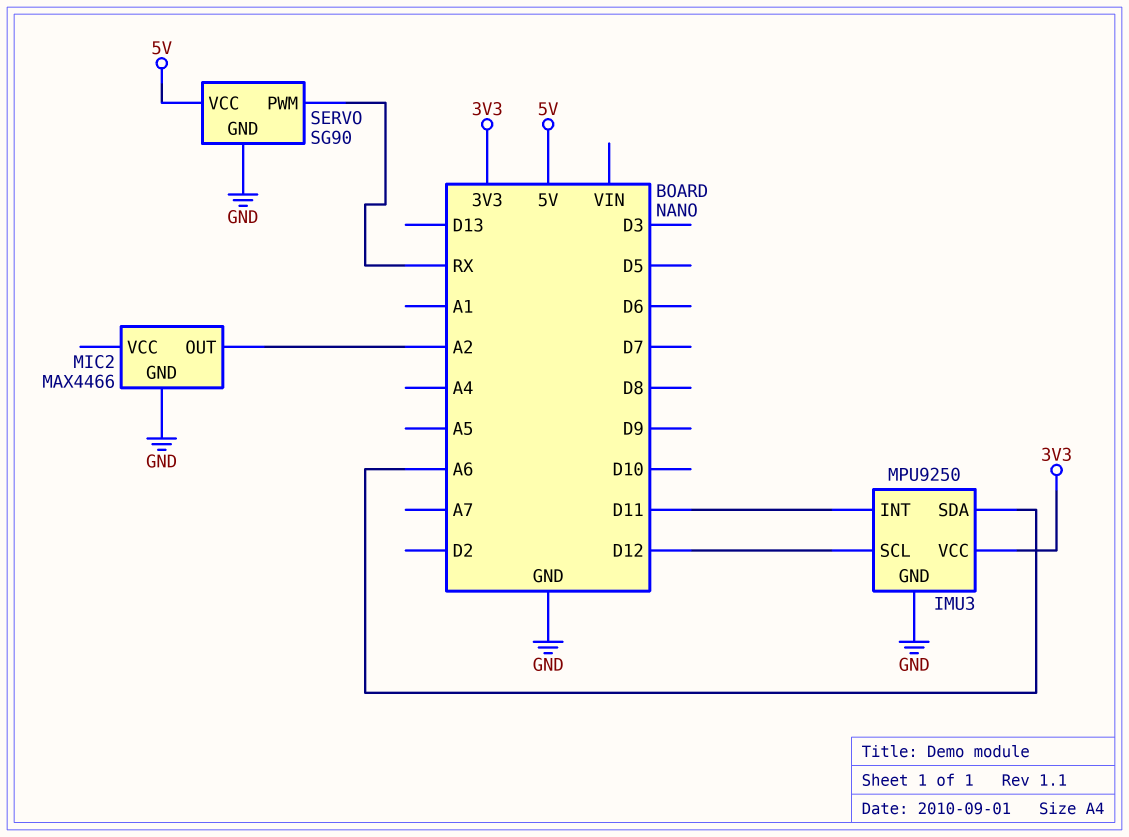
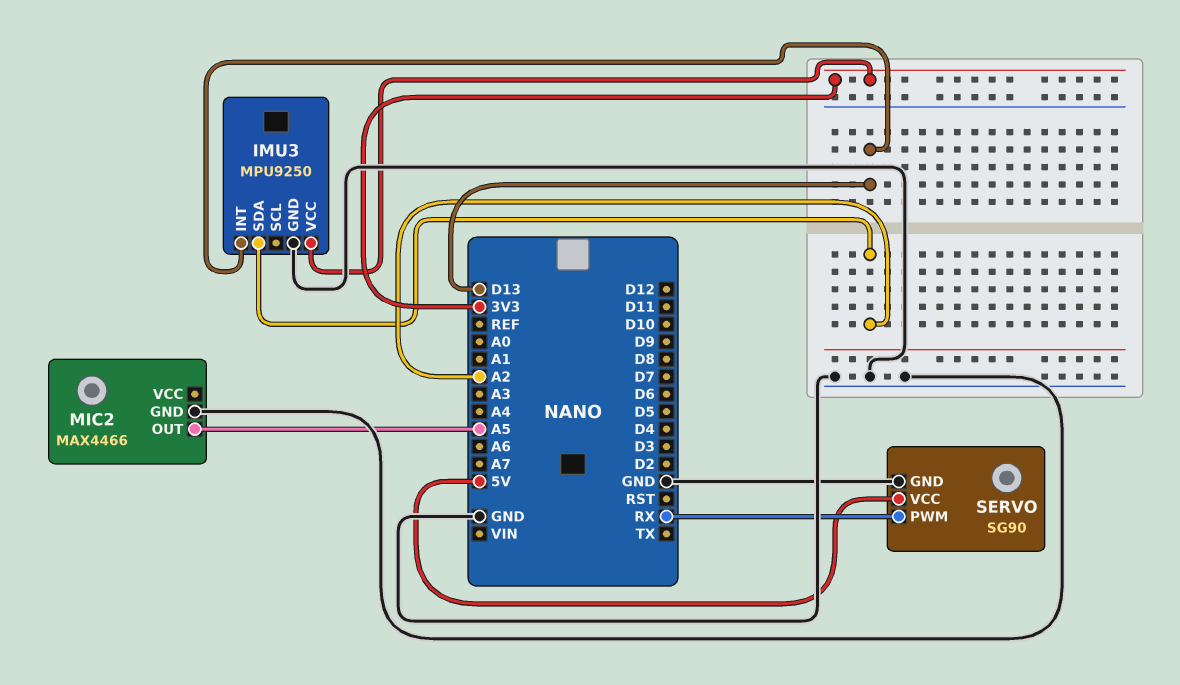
IMU3 pin INT: D11 -> D13
IMU3 pin SCL: D12 -> none
IMU3 pin SDA: A6 -> A2
MIC2 pin OUT: A2 -> A5

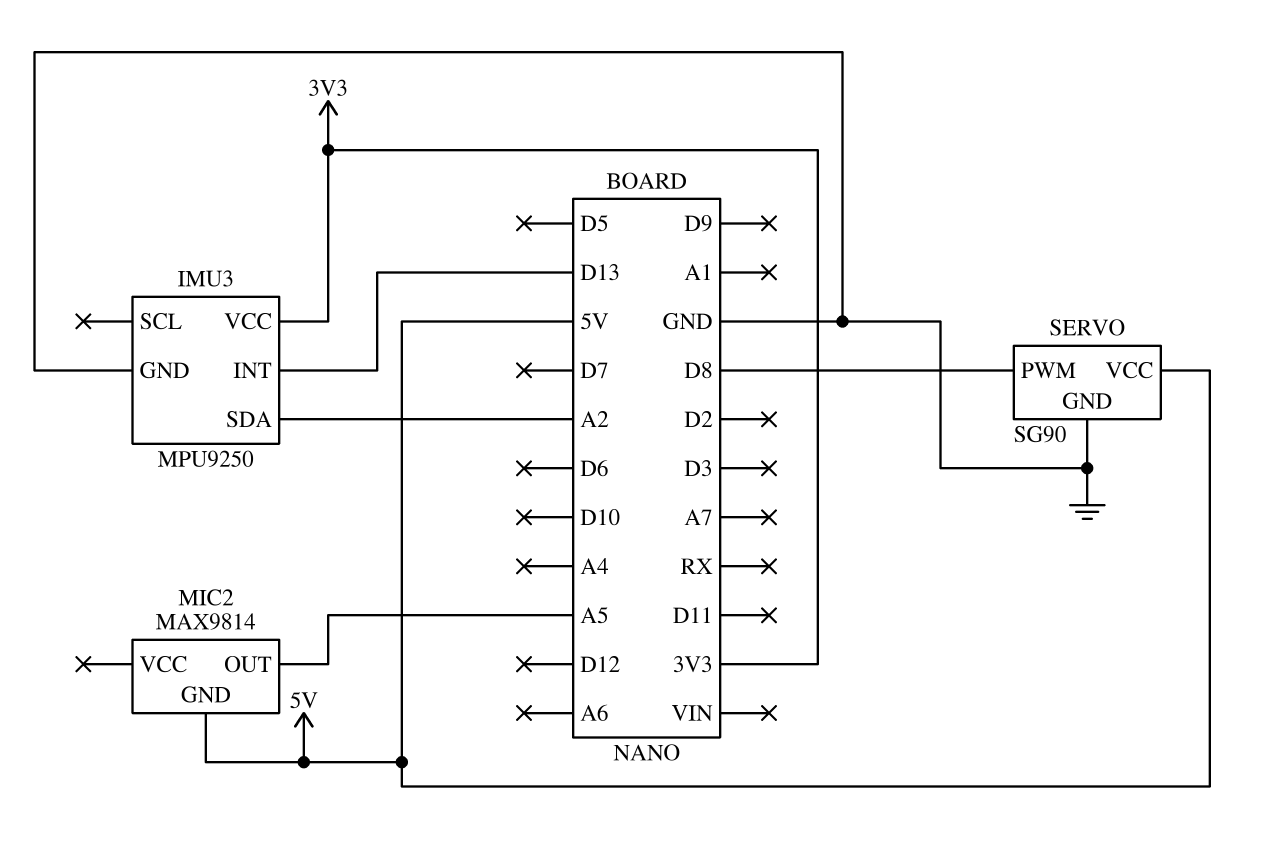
MIC2: MAX4466 -> MAX9814
MIC2 pin GND: GND -> 5V
SERVO pin PWM: RX -> D8

